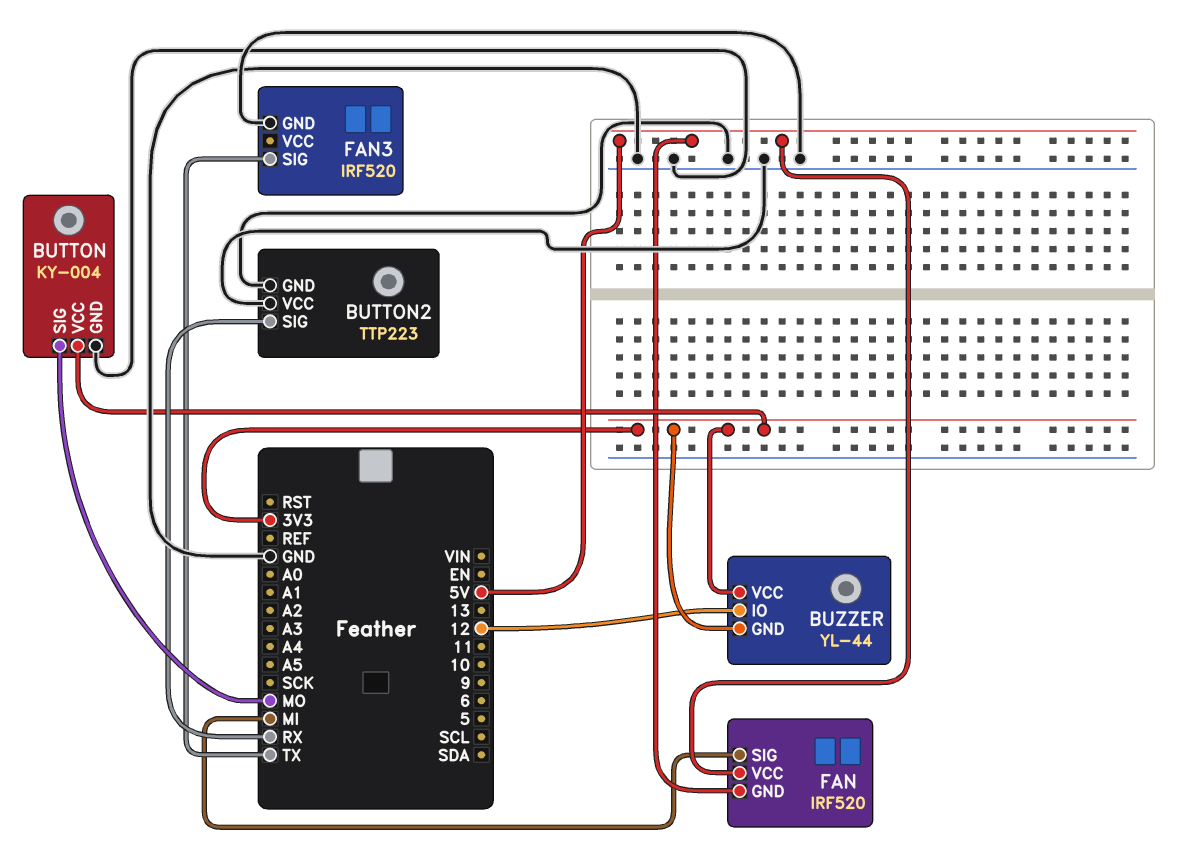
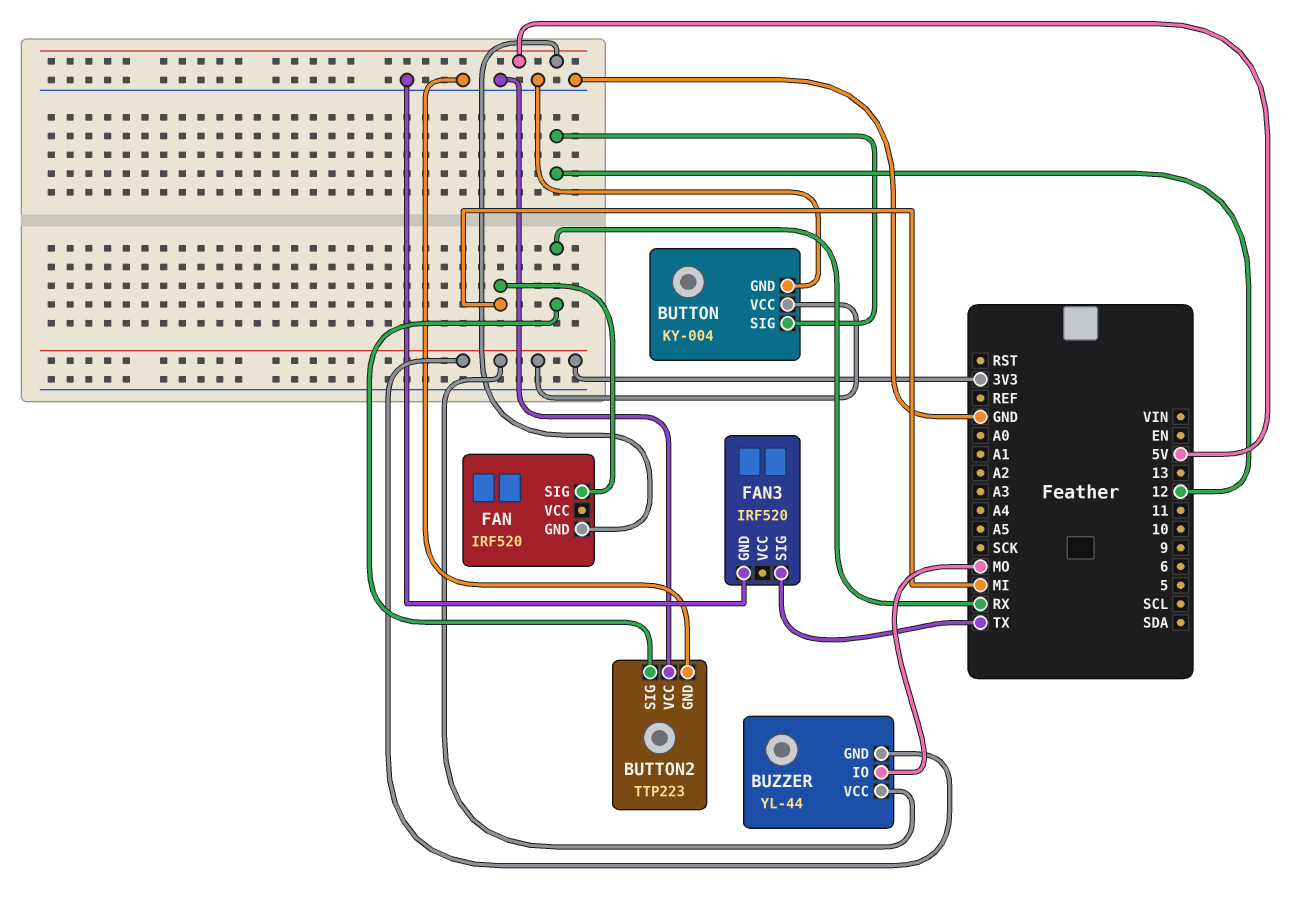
BUTTON pin SIG: MO -> 12
BUZZER pin IO: 12 -> MO
FAN pin VCC: 5V -> none

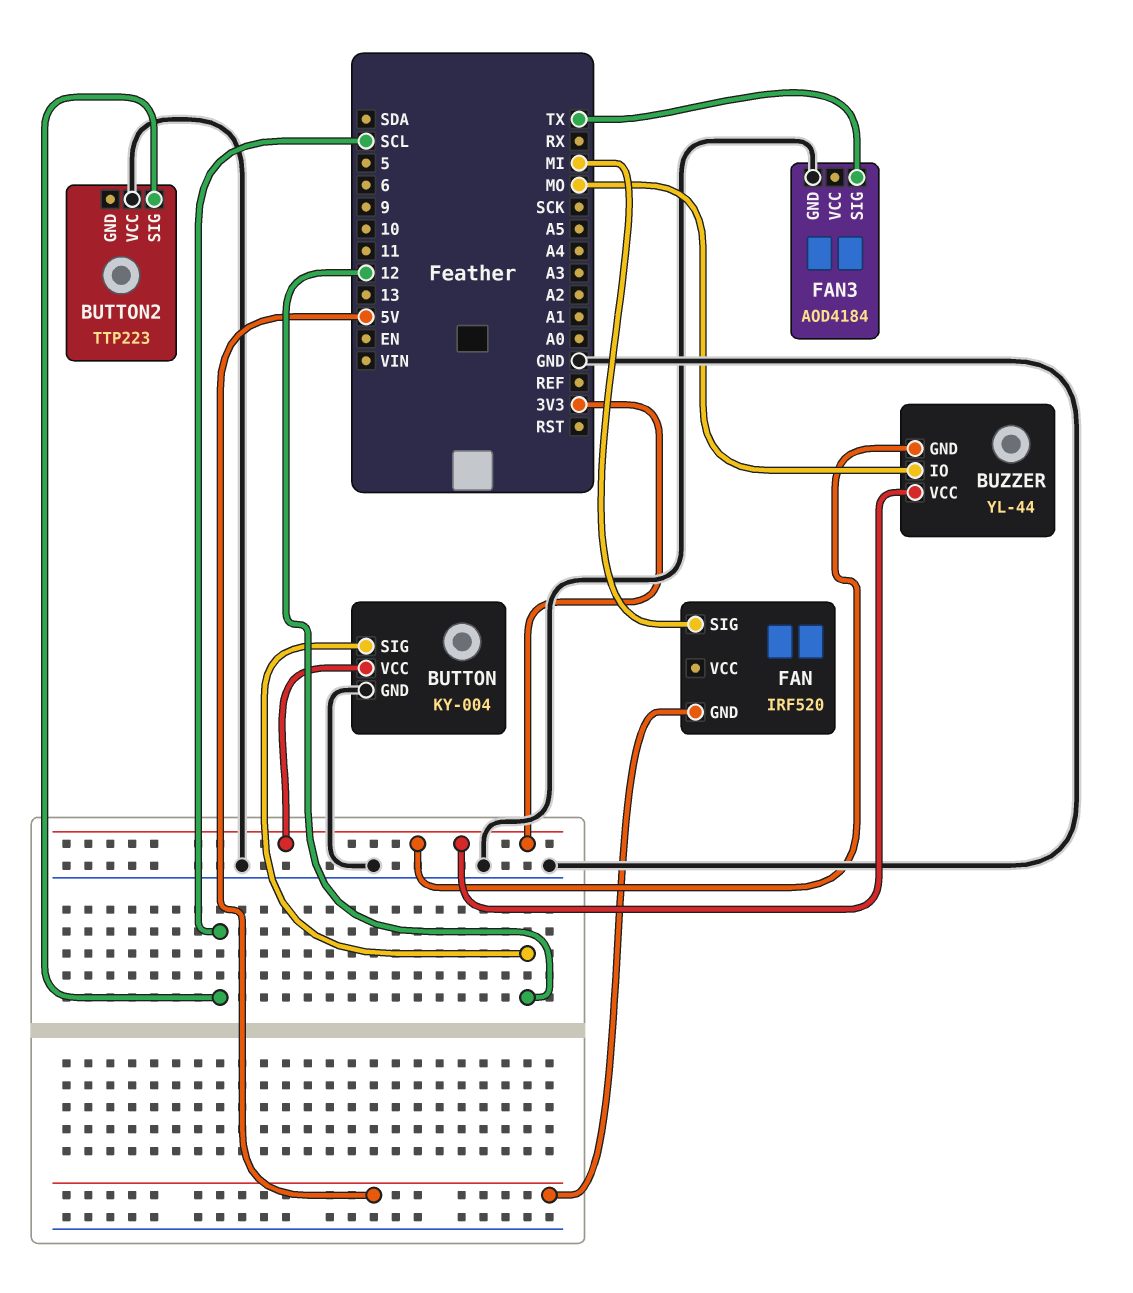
BUTTON2 pin GND: GND -> none
BUTTON2 pin SIG: RX -> SCL
FAN3: IRF520 -> AOD4184

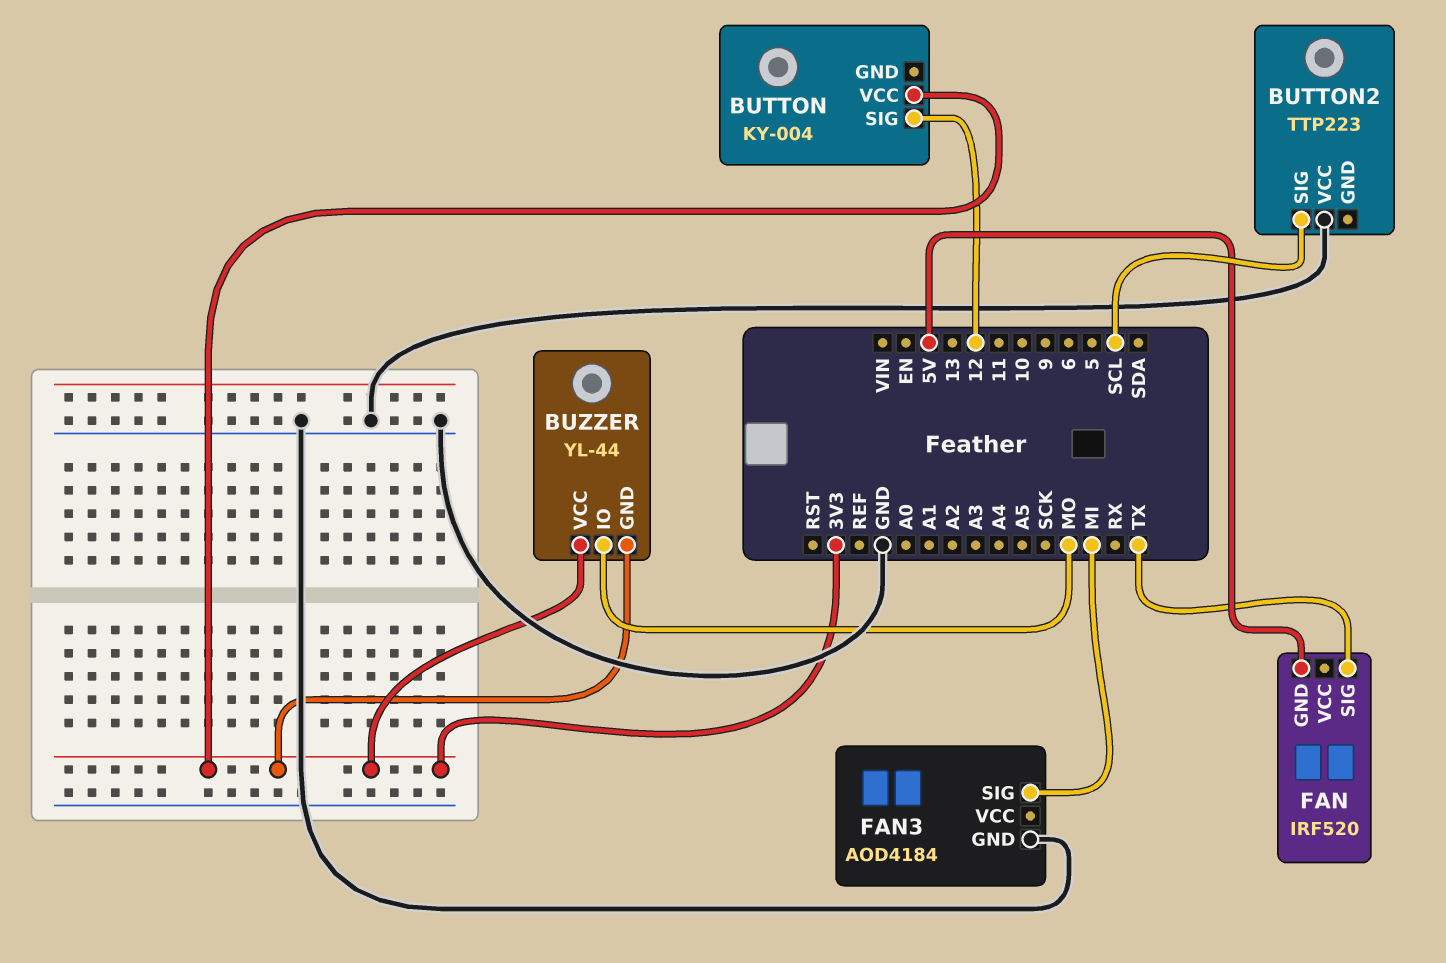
BUTTON pin GND: GND -> none
FAN pin SIG: MI -> TX
FAN3 pin SIG: TX -> MI

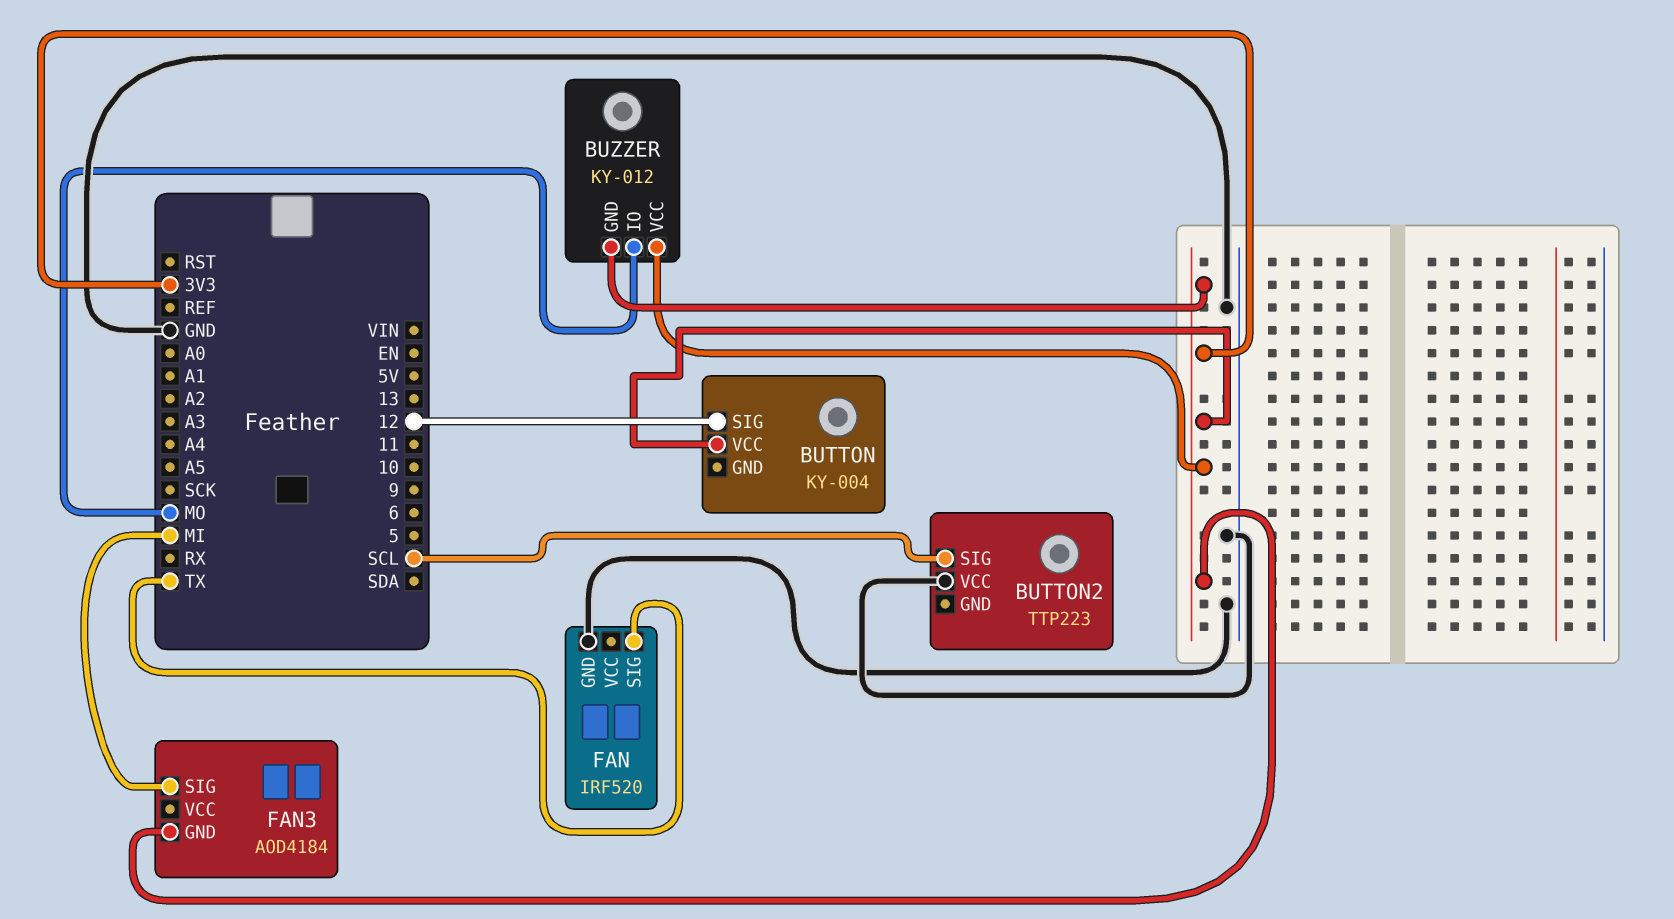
BUZZER: YL-44 -> KY-012
FAN pin GND: 5V -> GND
FAN3 pin GND: GND -> 3V3

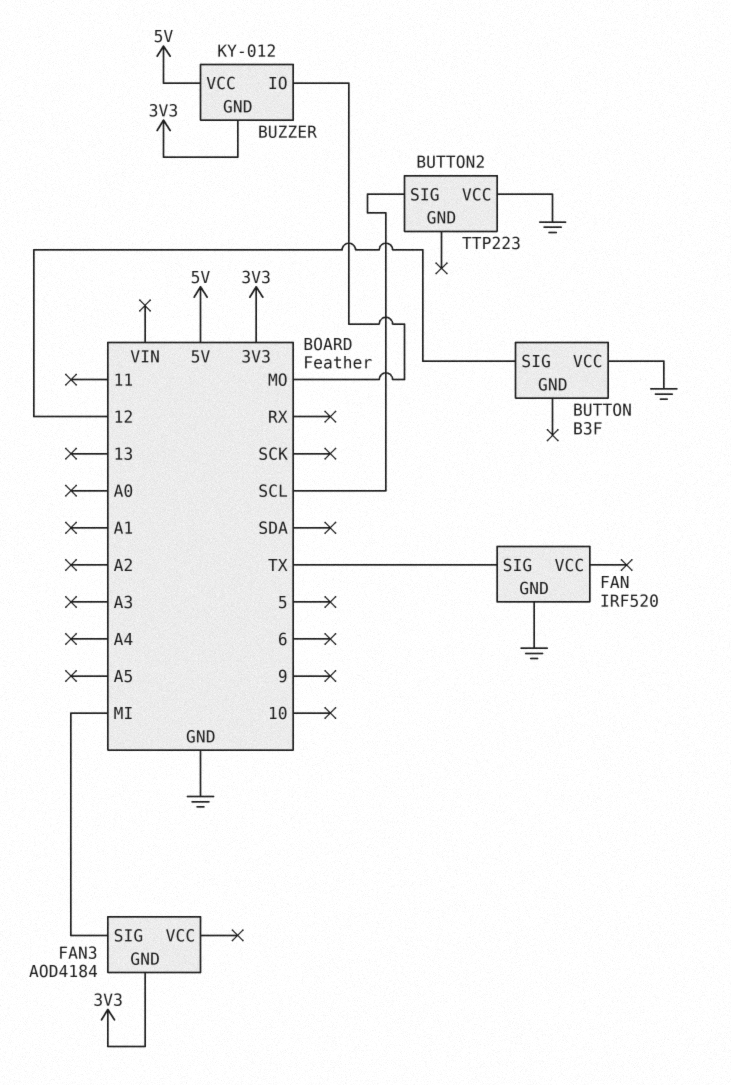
BUTTON: KY-004 -> B3F
BUTTON pin VCC: 3V3 -> GND
BUZZER pin VCC: 3V3 -> 5V

